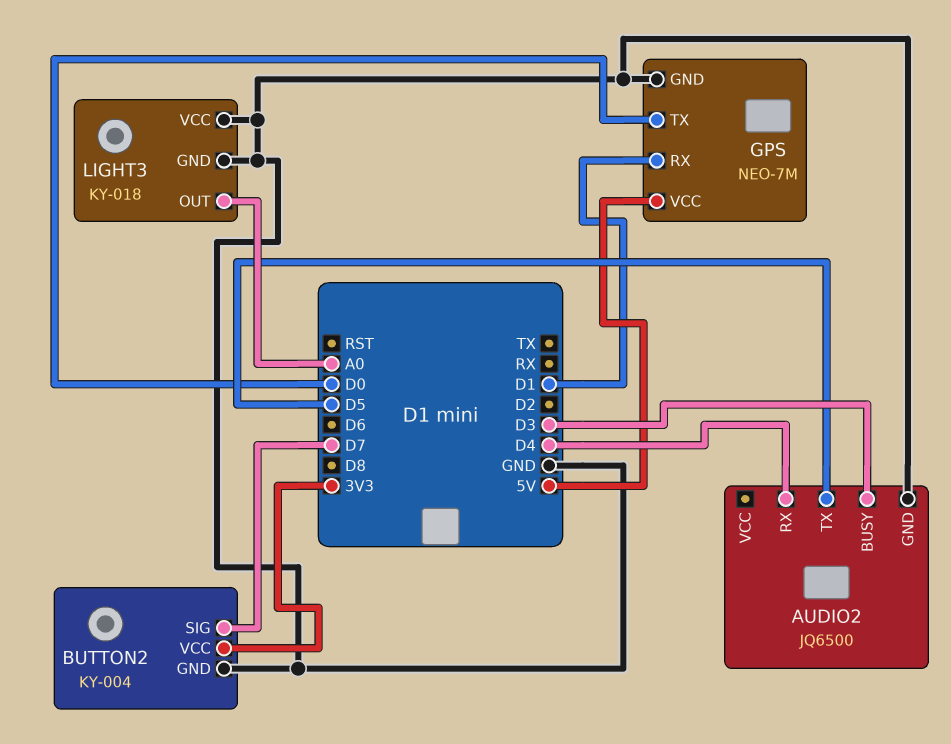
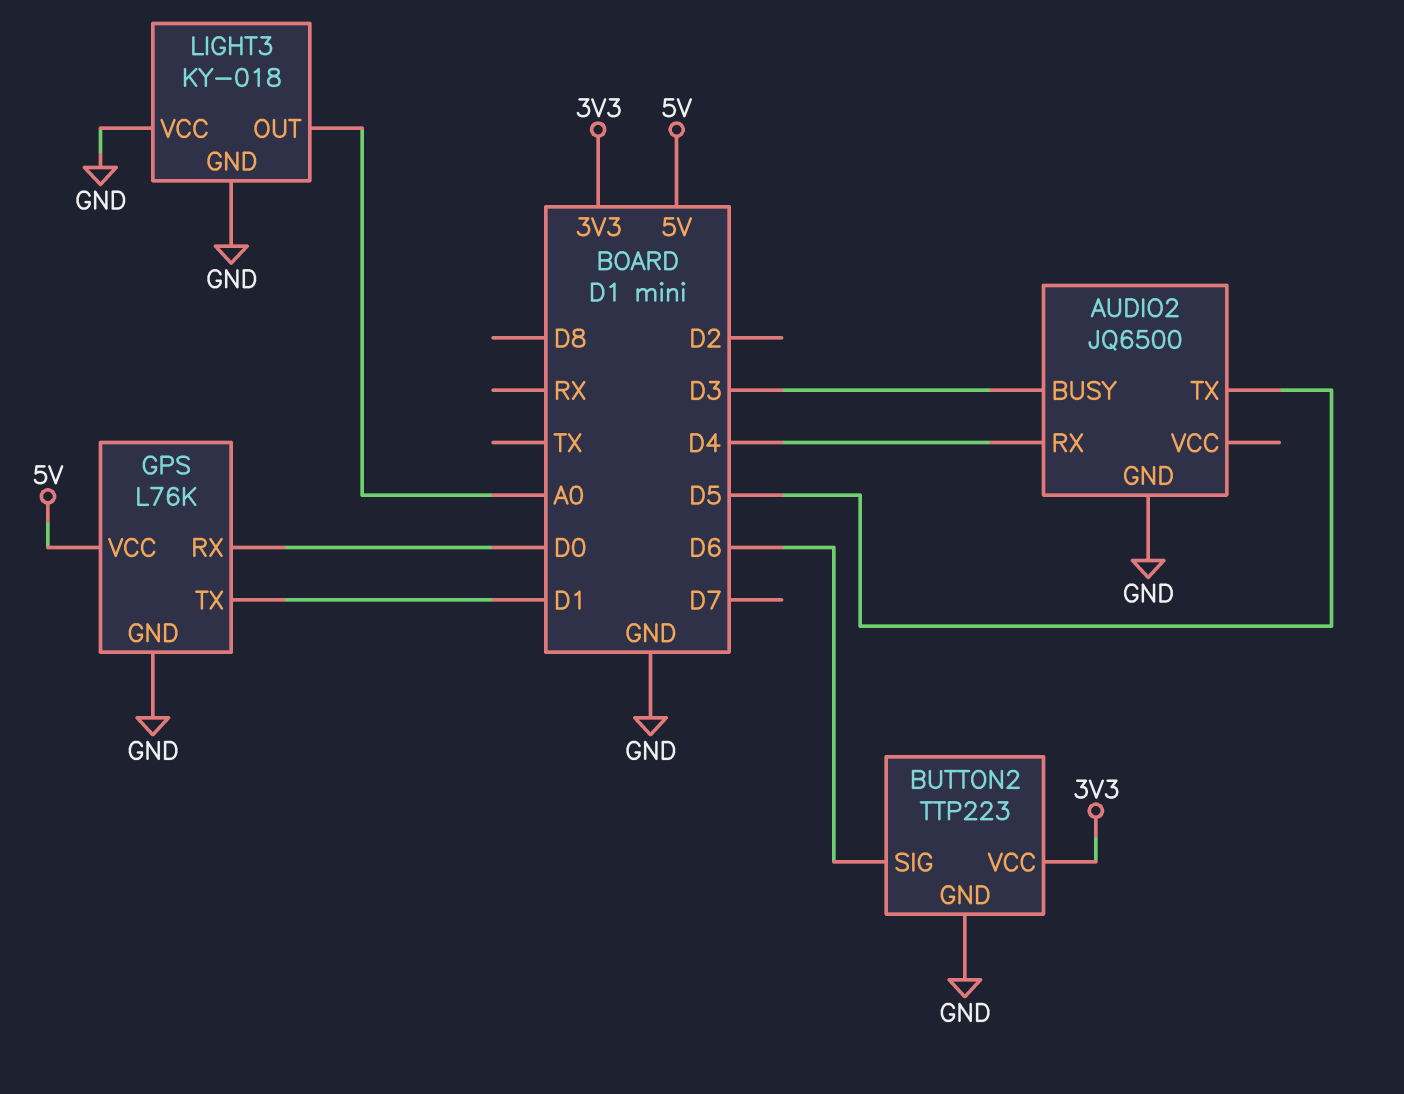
BUTTON2: KY-004 -> TTP223
BUTTON2 pin SIG: D7 -> D6
GPS: NEO-7M -> L76K
GPS pin RX: D1 -> D0
GPS pin TX: D0 -> D1

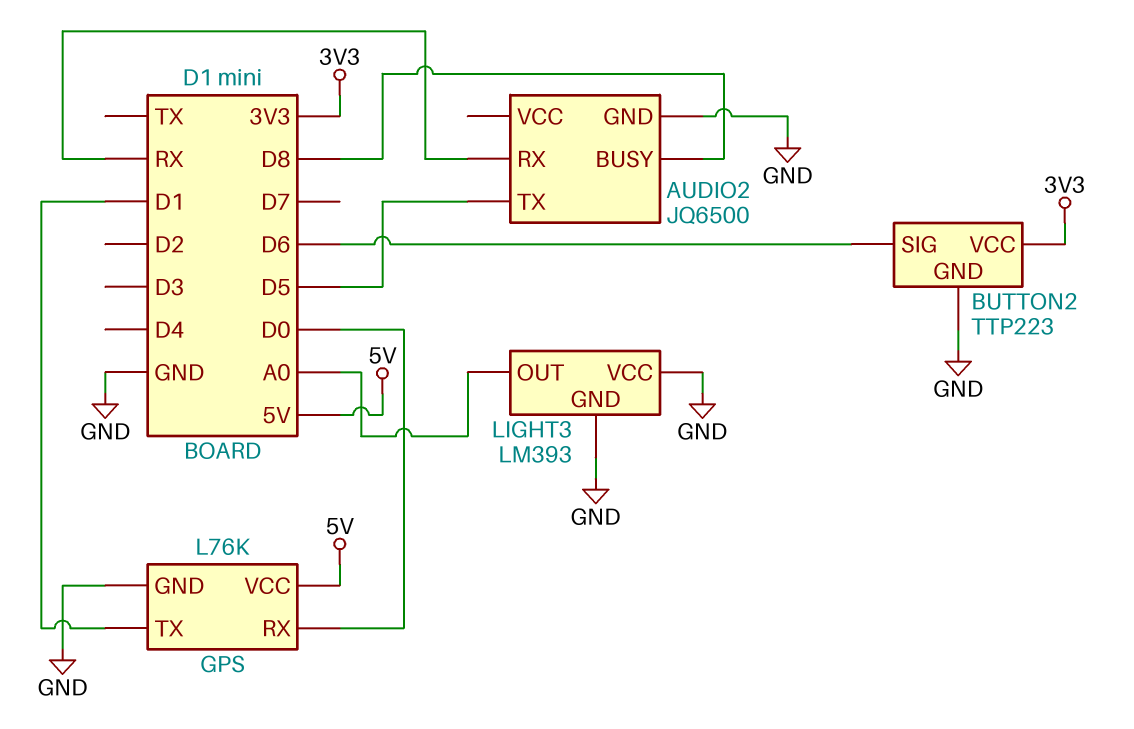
AUDIO2 pin BUSY: D3 -> D8
AUDIO2 pin RX: D4 -> RX
LIGHT3: KY-018 -> LM393

